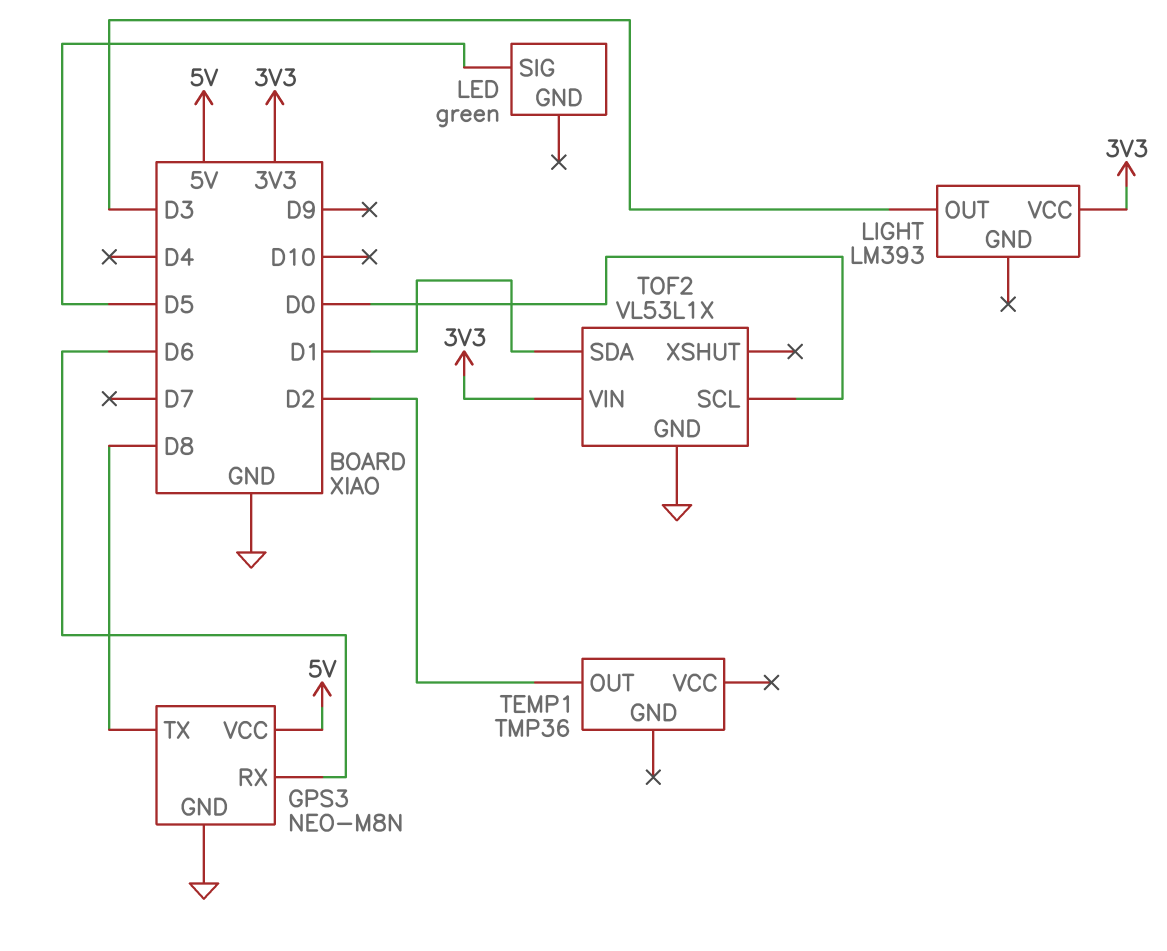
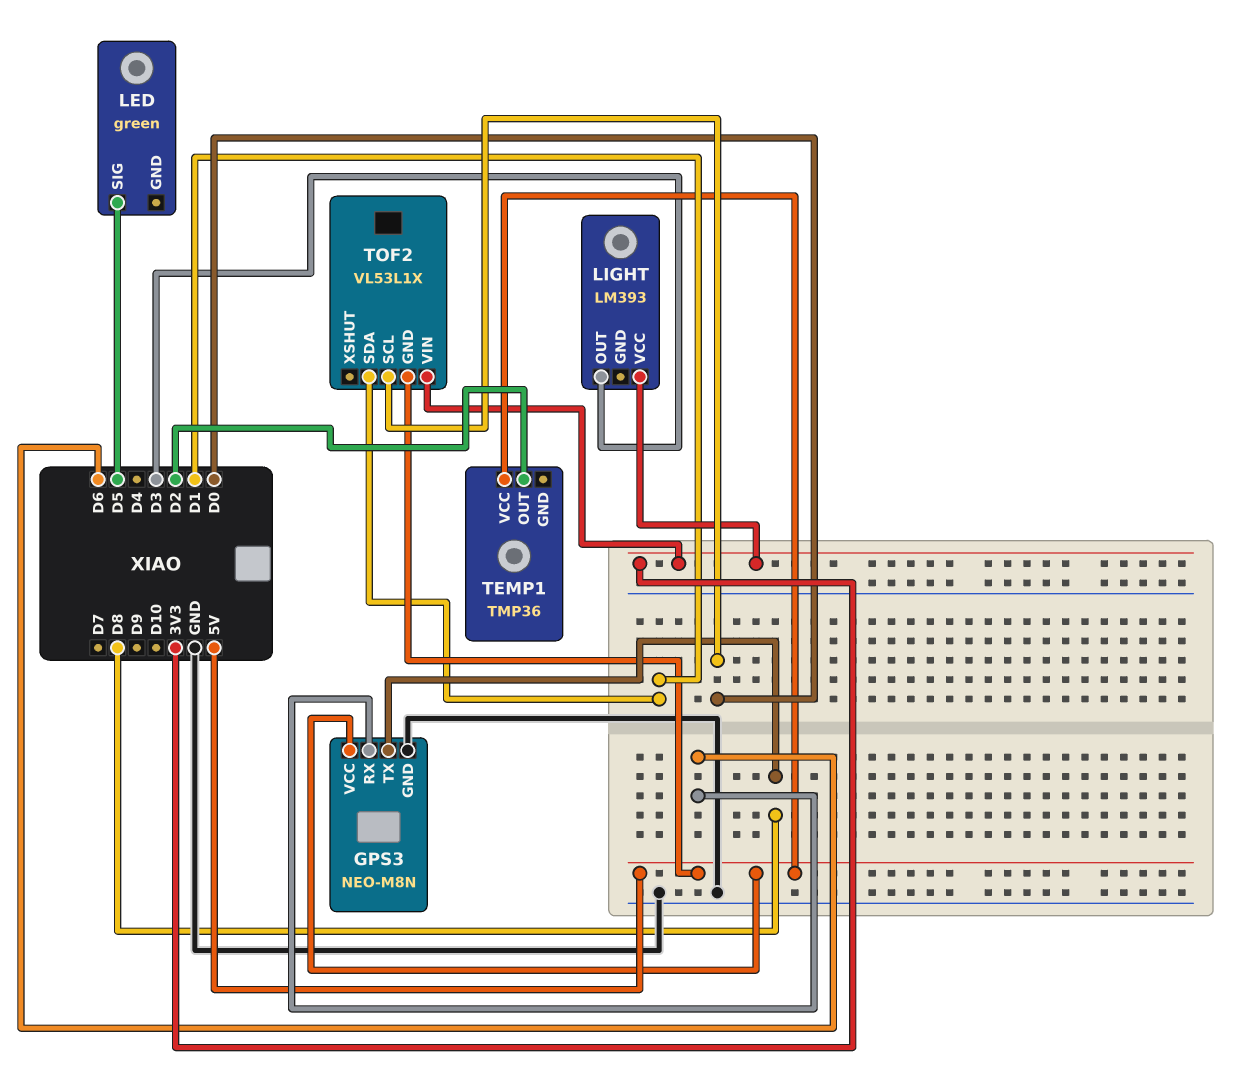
TEMP1 pin VCC: none -> 5V
TOF2 pin GND: GND -> 5V

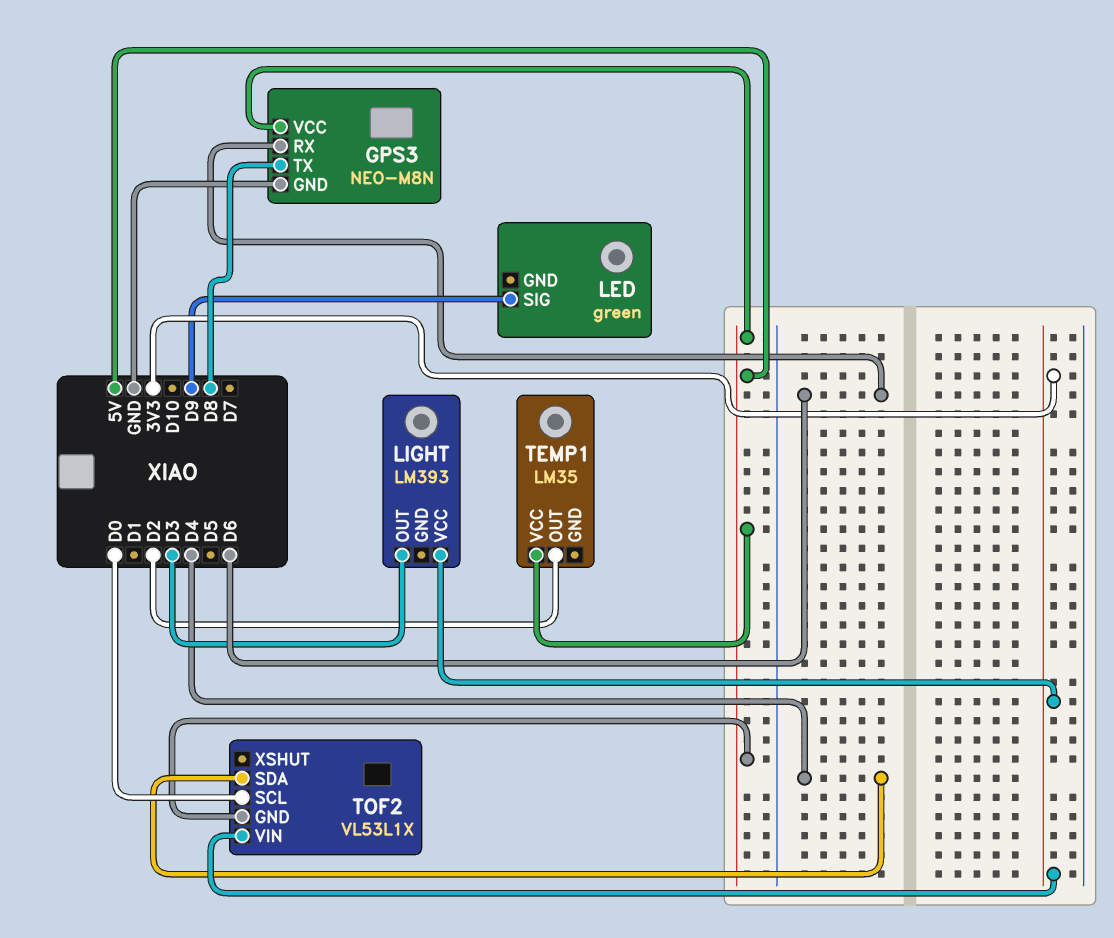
LED pin SIG: D5 -> D9
TEMP1: TMP36 -> LM35
TOF2 pin SDA: D1 -> D4

